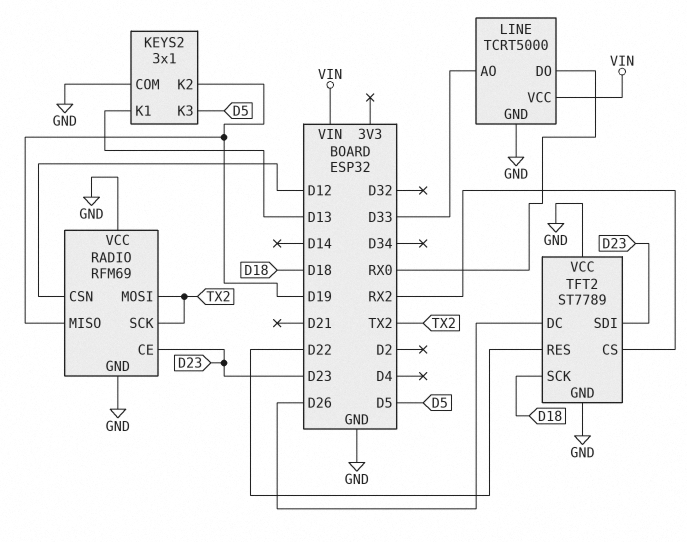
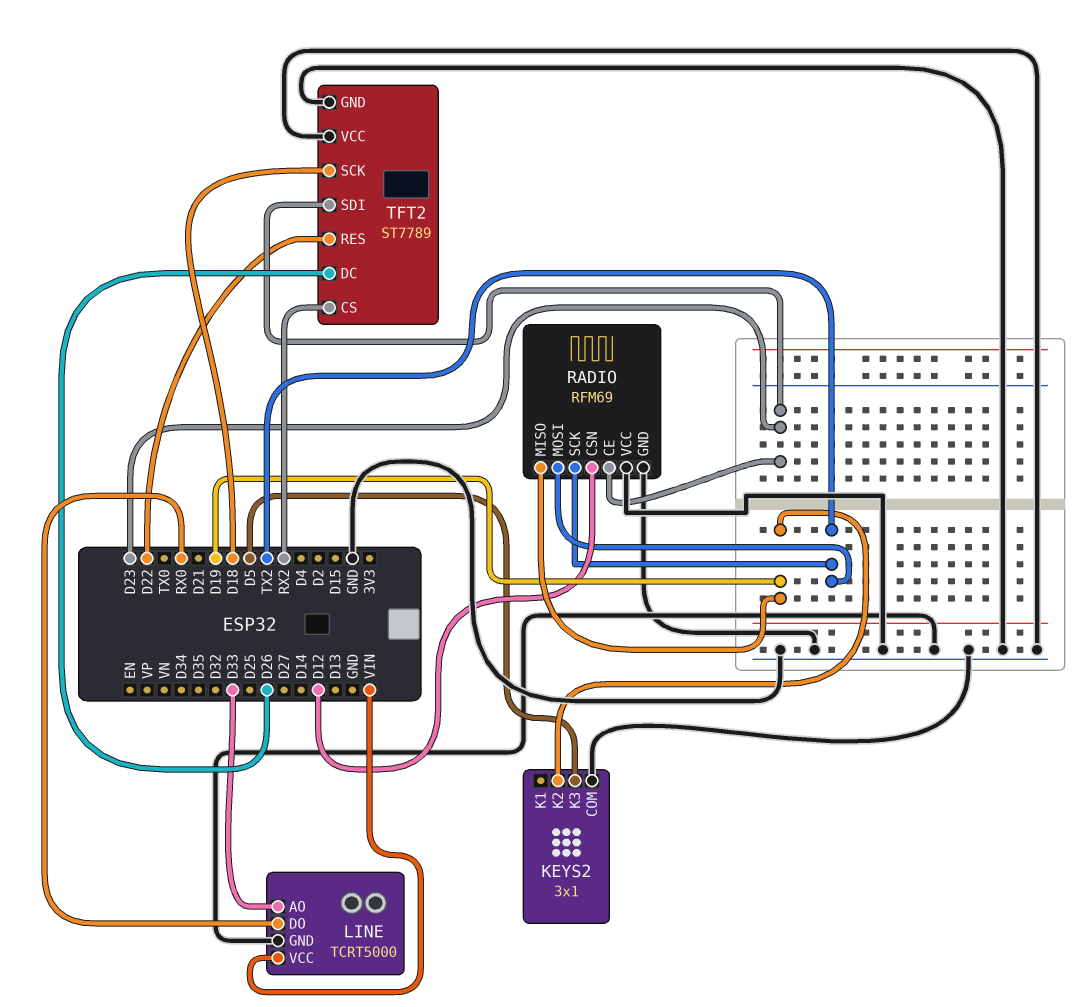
KEYS2 pin K1: D13 -> none

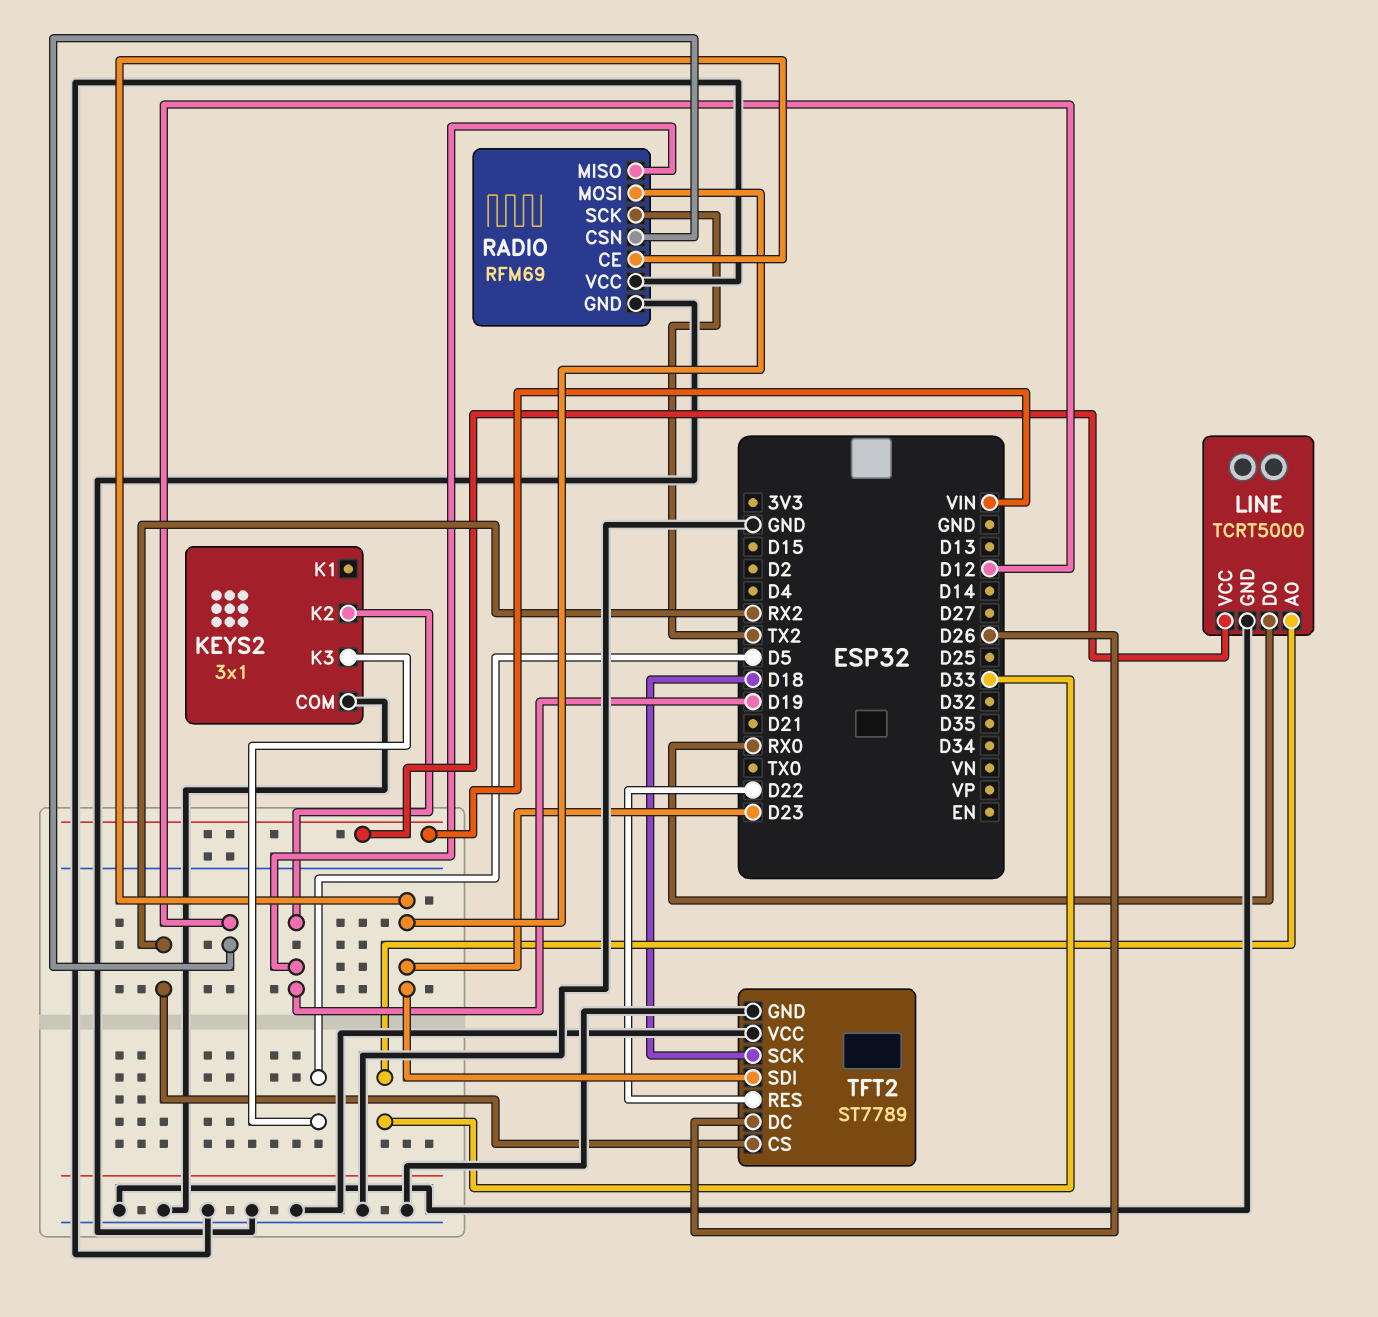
RADIO pin MOSI: TX2 -> D23

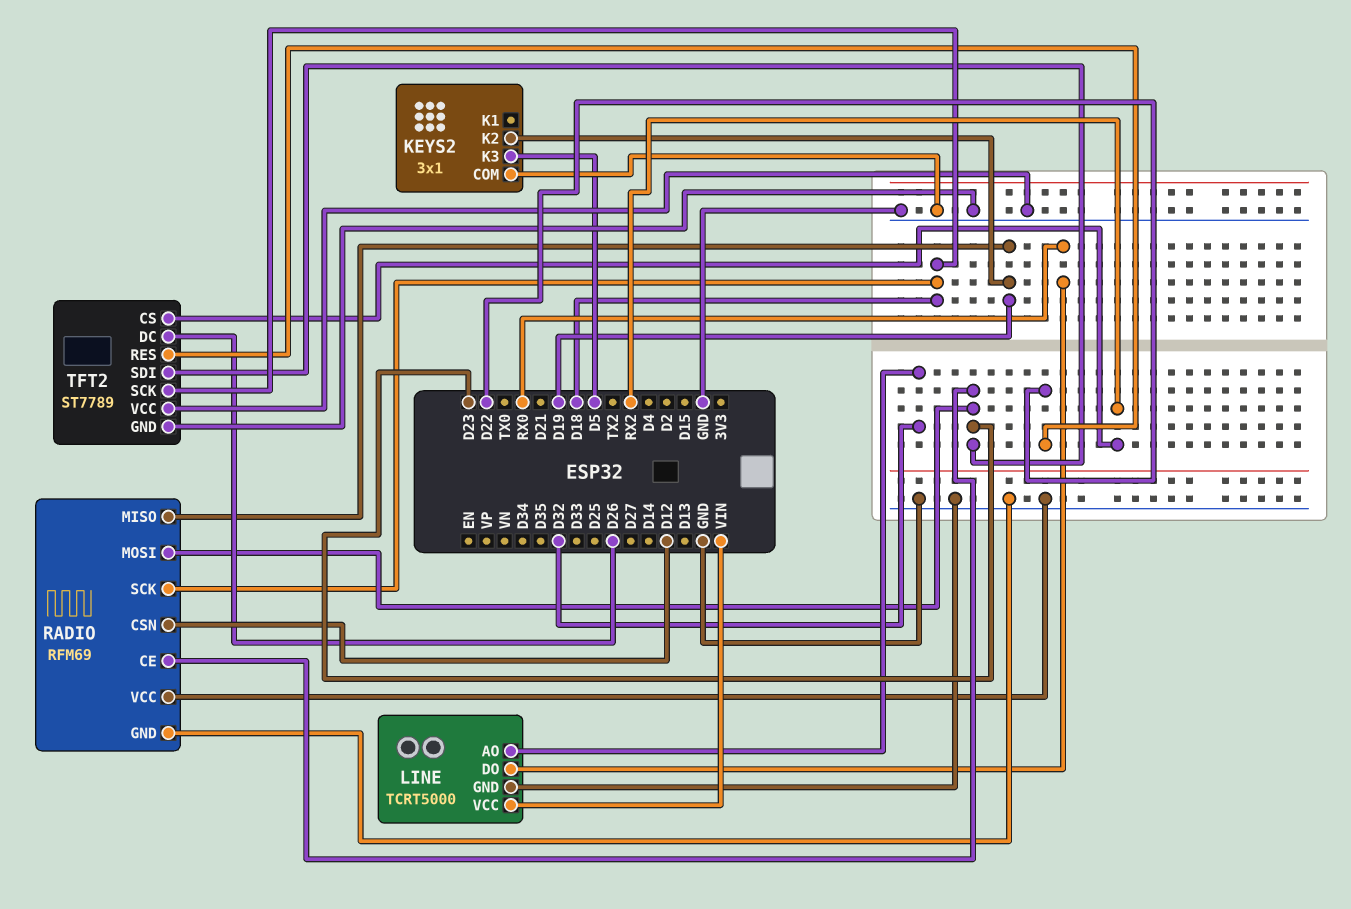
LINE pin AO: D33 -> D32
RADIO pin SCK: TX2 -> D18

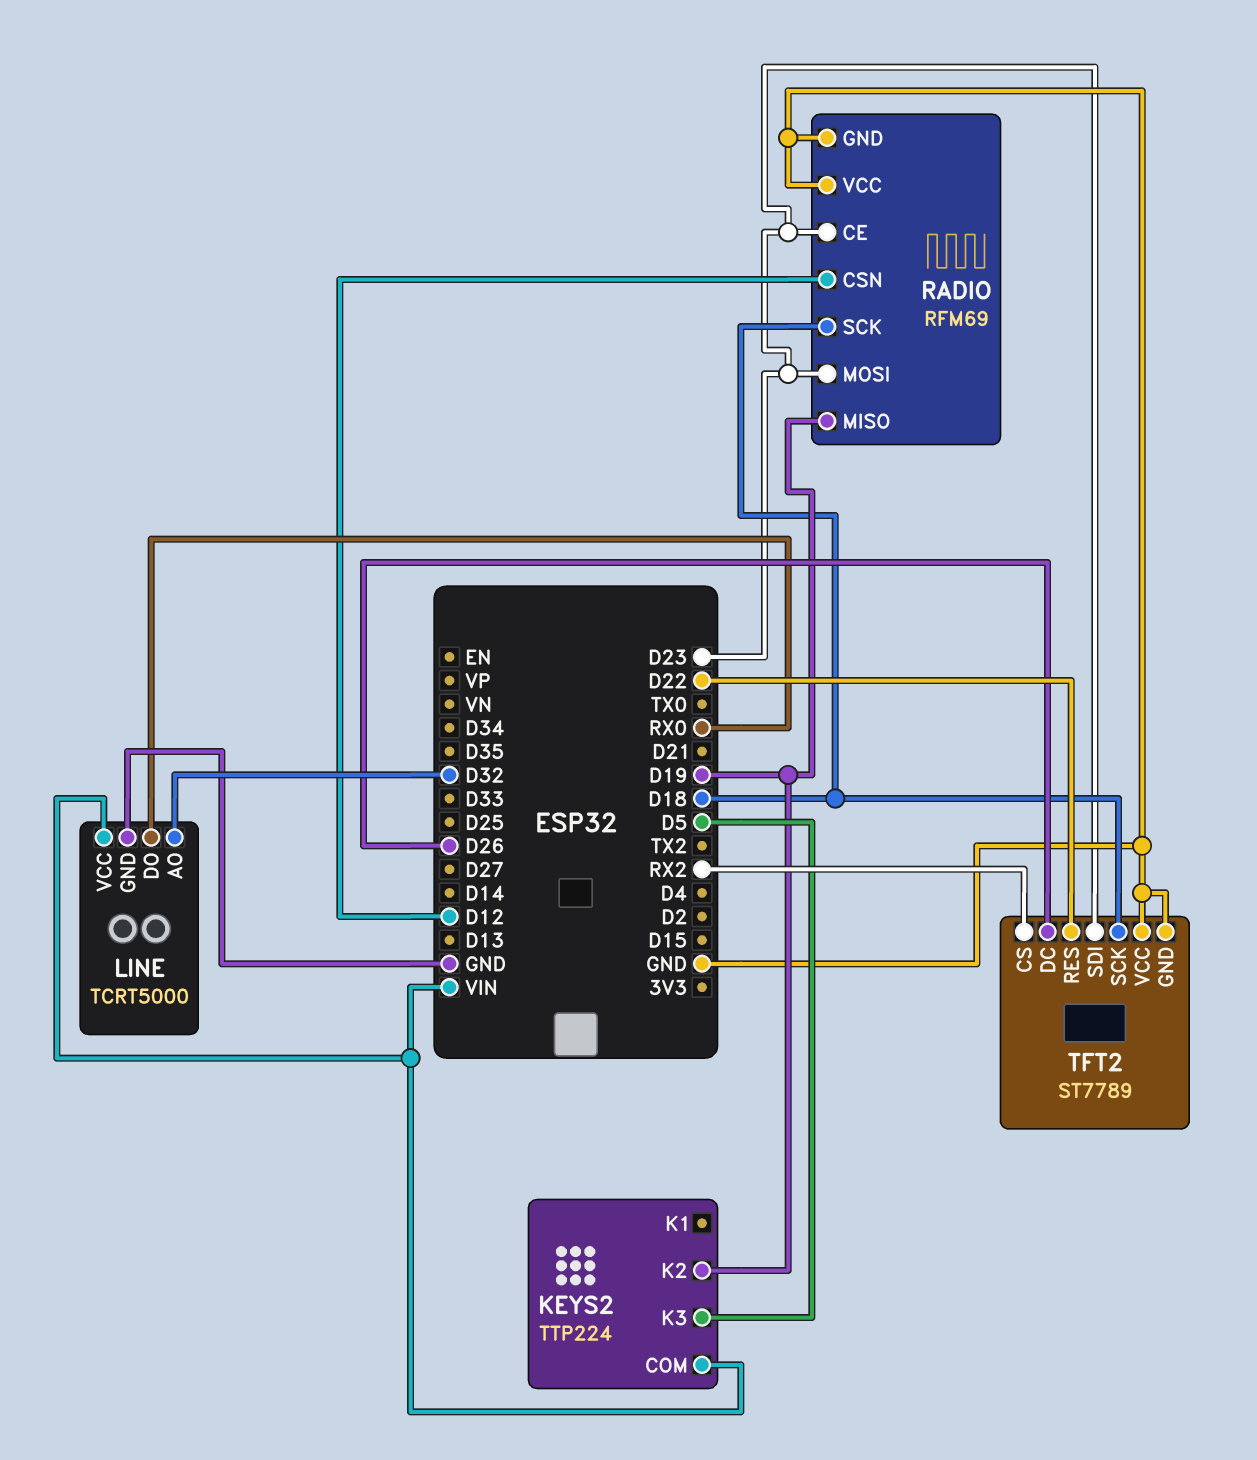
KEYS2: 3x1 -> TTP224
KEYS2 pin COM: GND -> VIN

